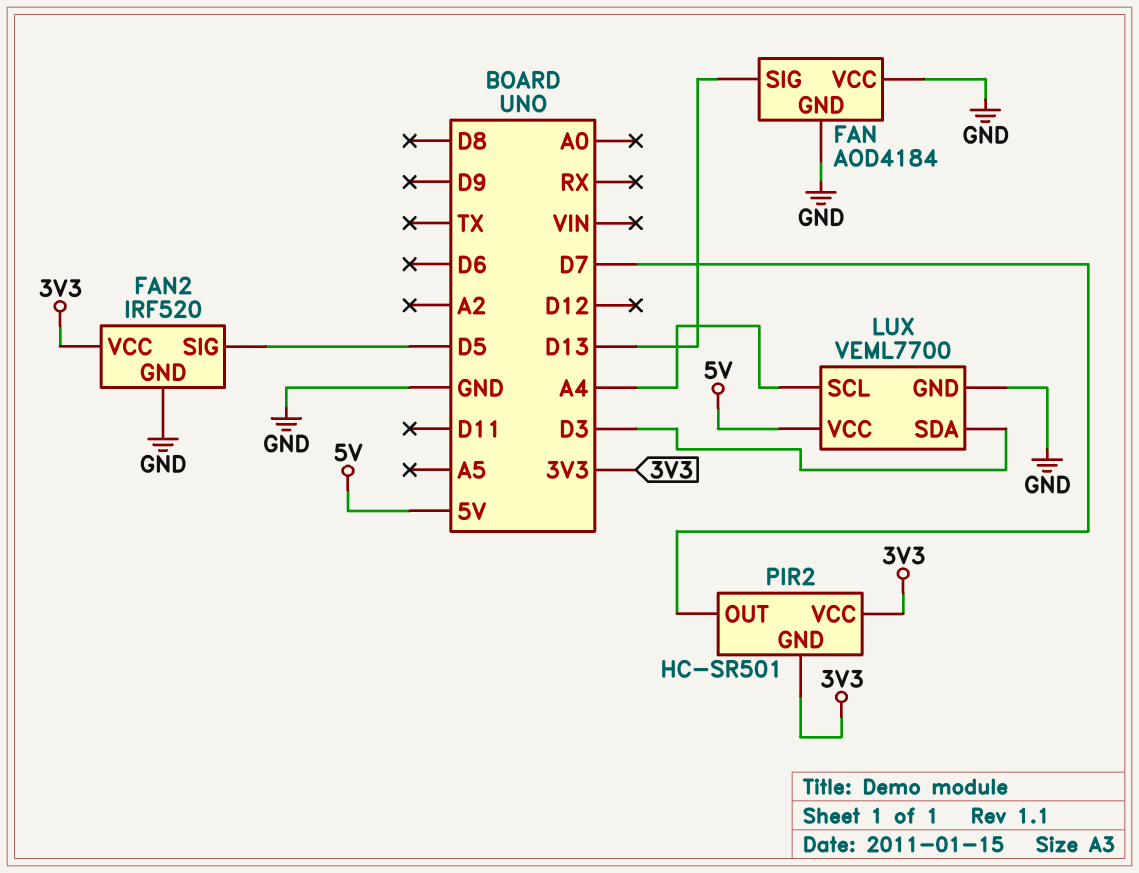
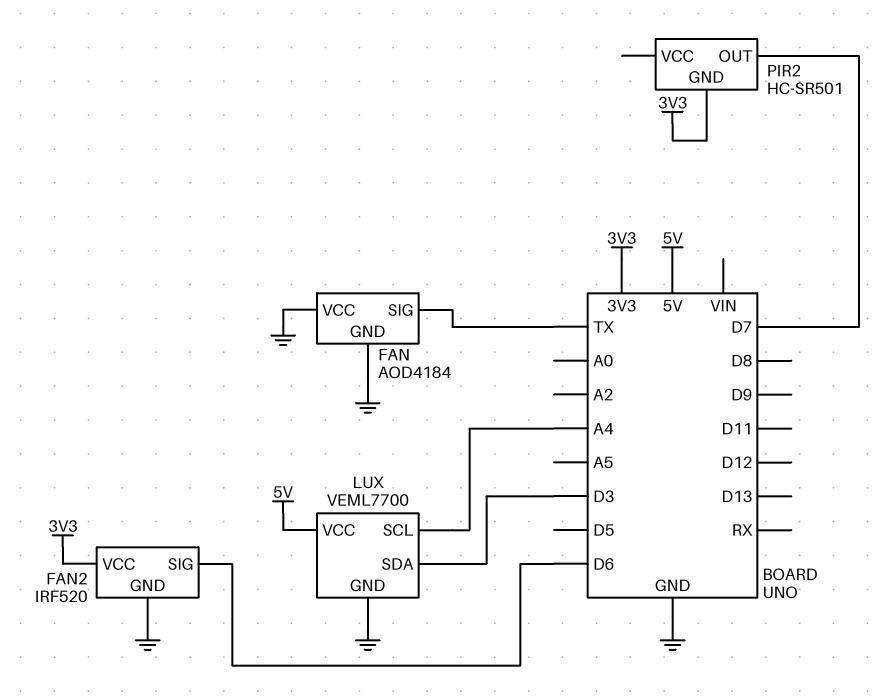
FAN pin SIG: D13 -> TX
FAN2 pin SIG: D5 -> D6
PIR2 pin VCC: 3V3 -> none

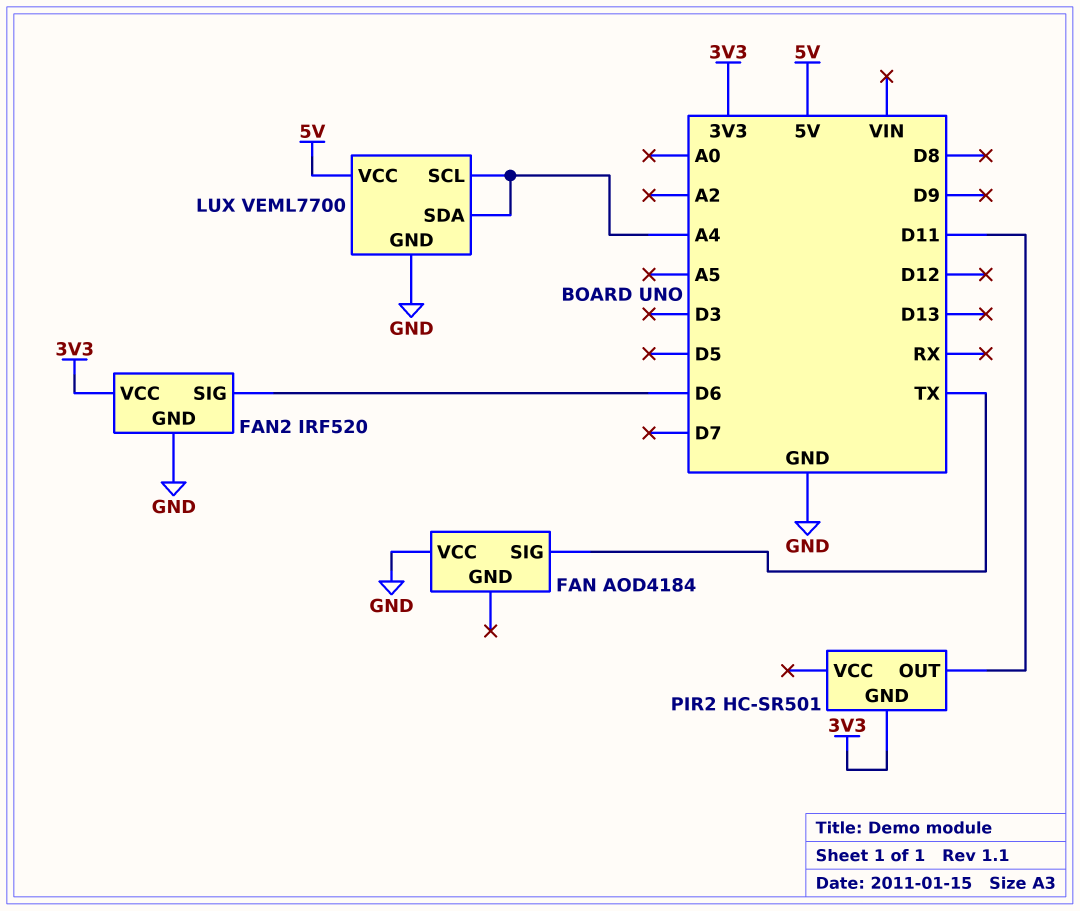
FAN pin GND: GND -> none
LUX pin SDA: D3 -> A4
PIR2 pin OUT: D7 -> D11

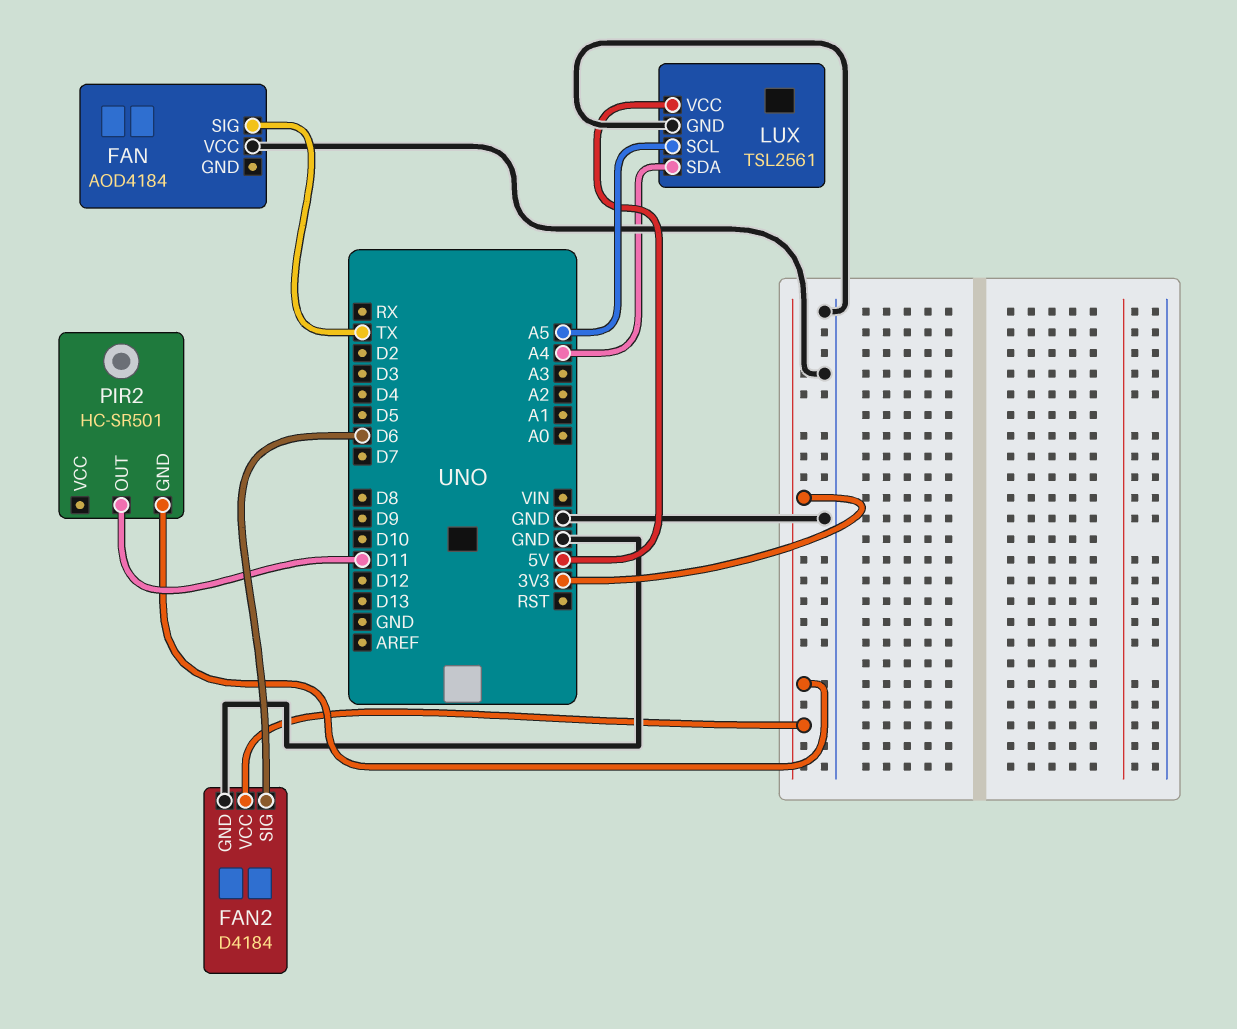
FAN2: IRF520 -> D4184
LUX: VEML7700 -> TSL2561
LUX pin SCL: A4 -> A5

